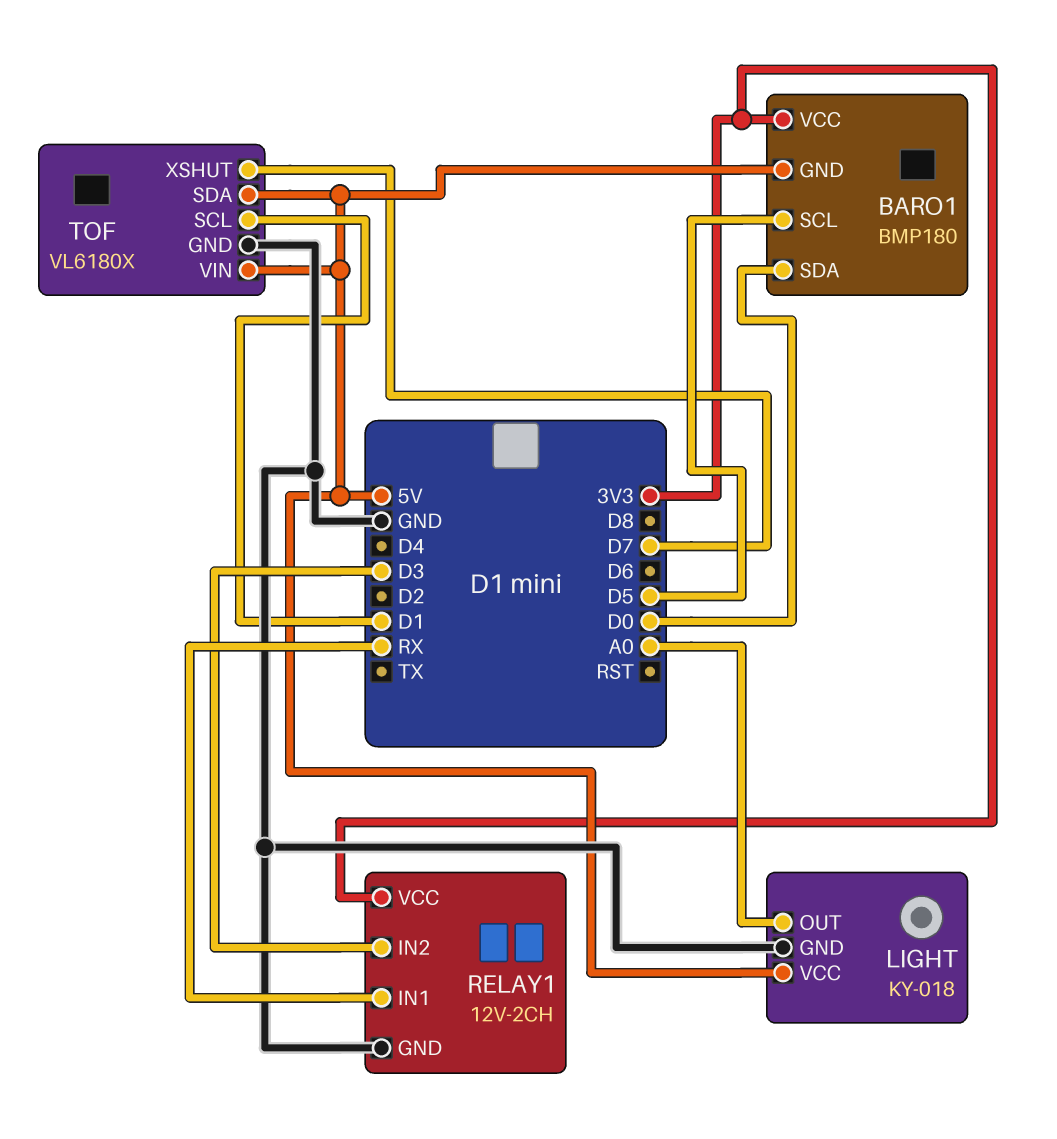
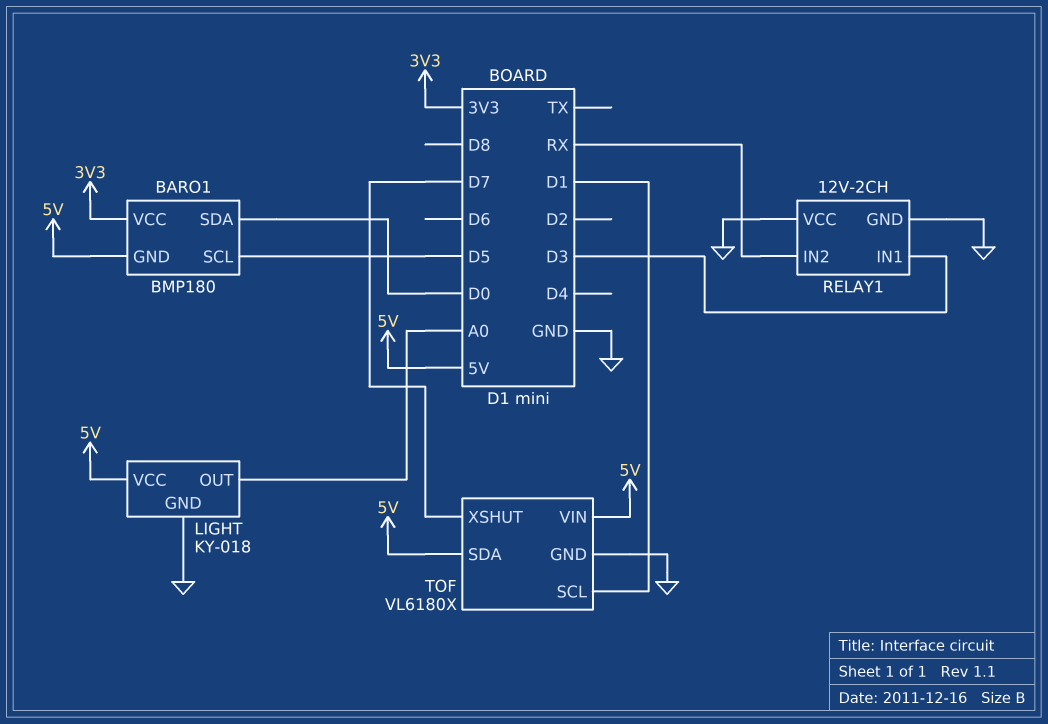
RELAY1 pin IN1: RX -> D3
RELAY1 pin IN2: D3 -> RX
RELAY1 pin VCC: 3V3 -> GND

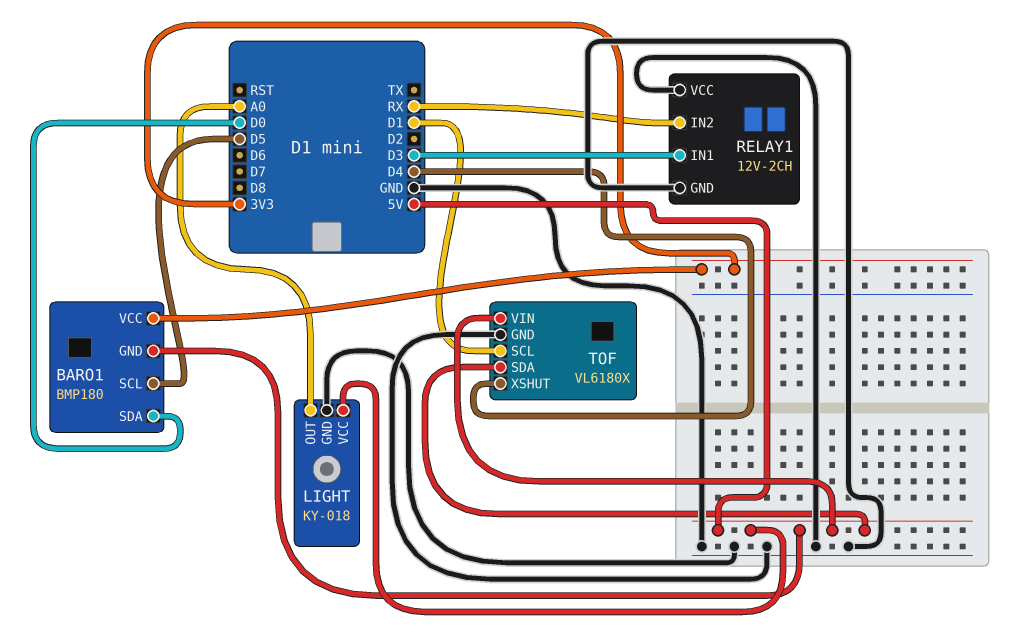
TOF pin XSHUT: D7 -> D4

